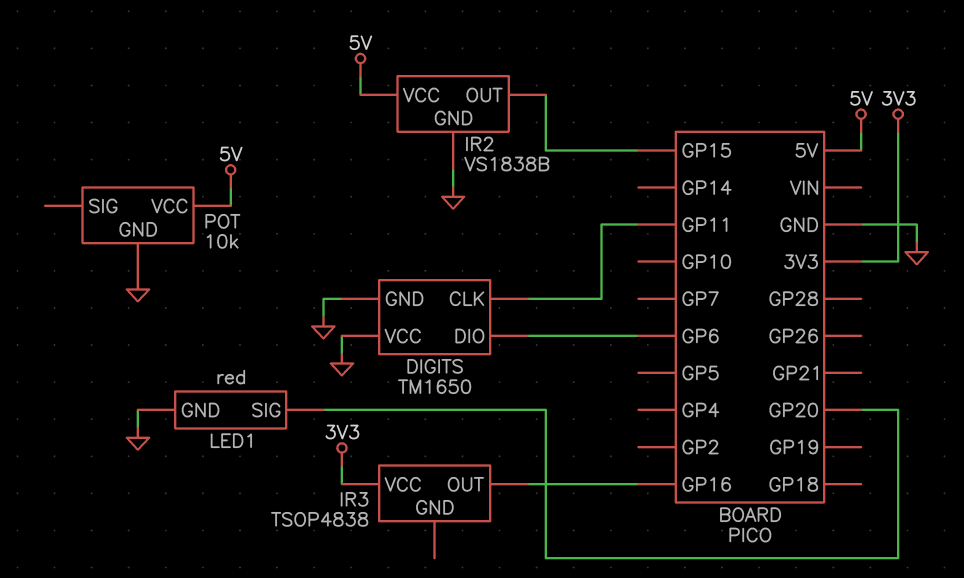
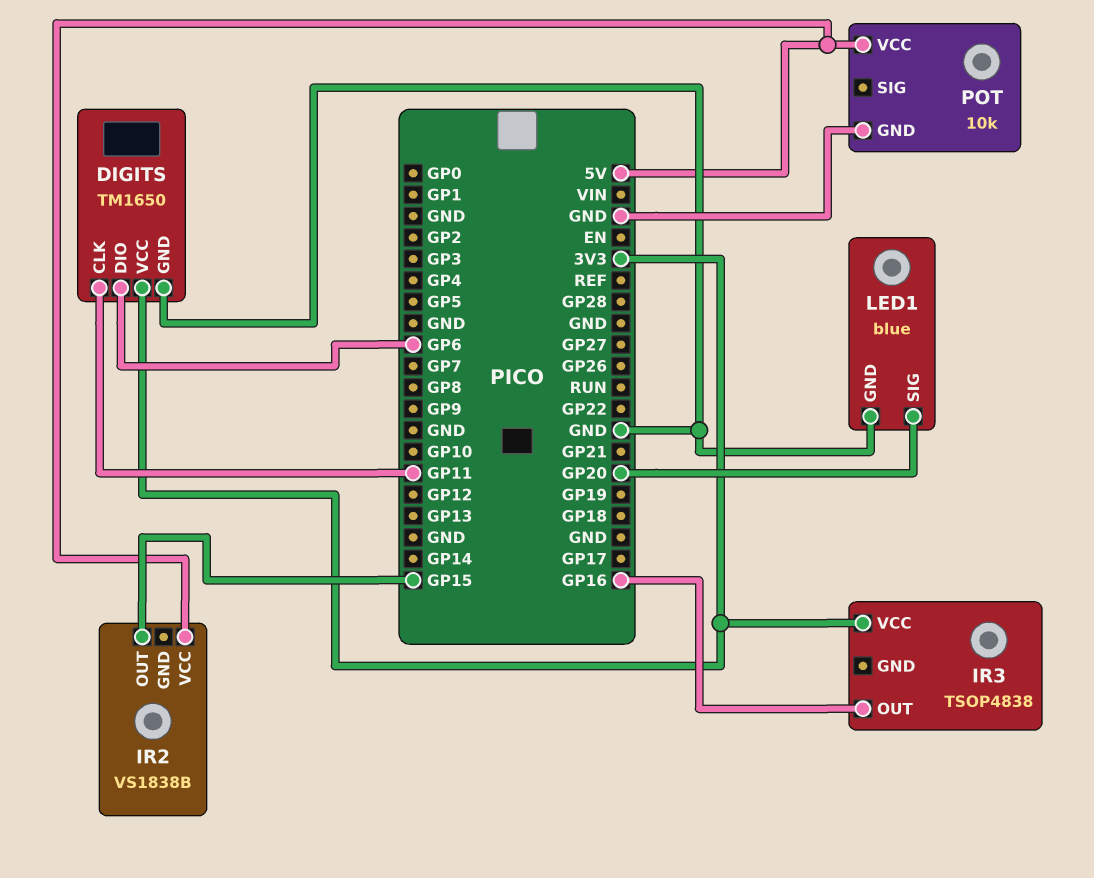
DIGITS pin VCC: GND -> 3V3
IR2 pin GND: GND -> none
LED1: red -> blue

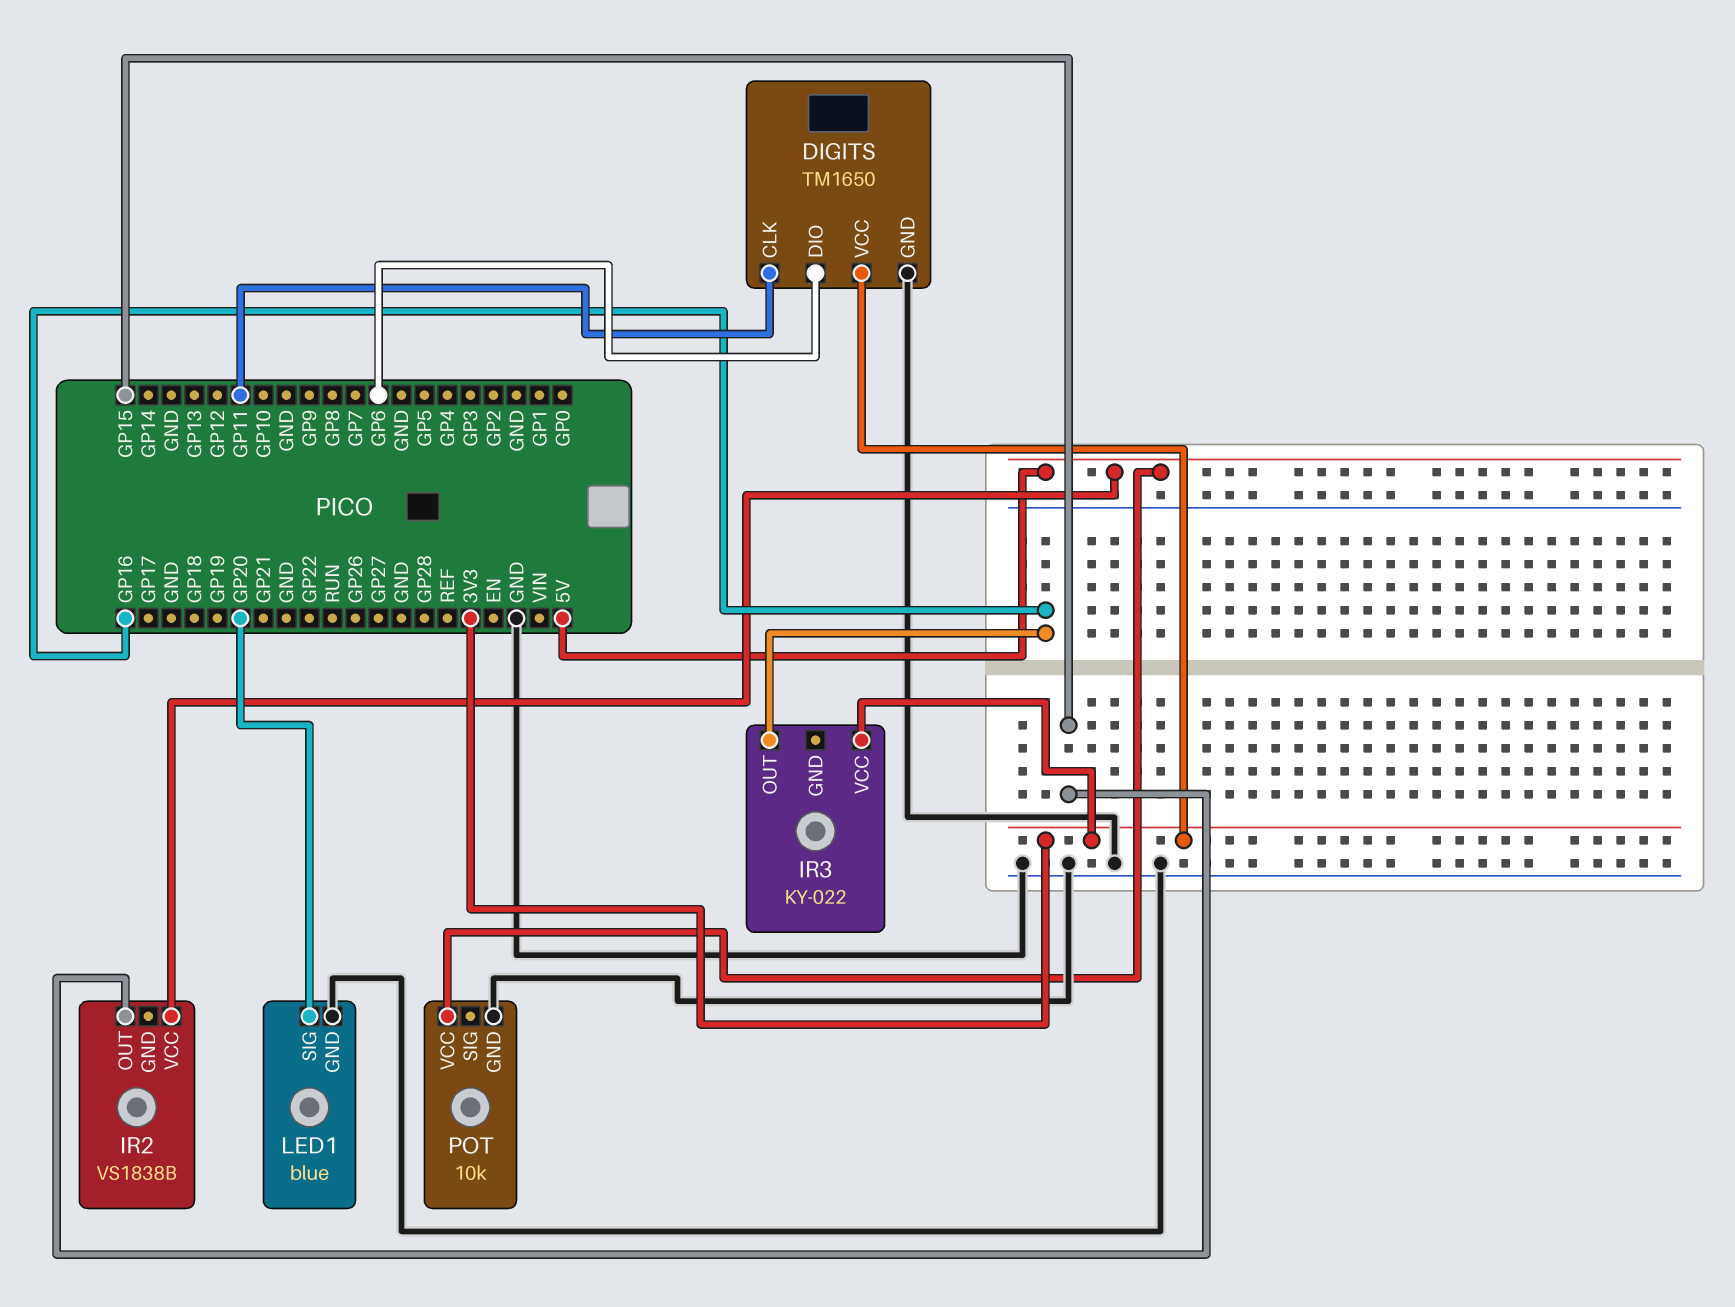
IR3: TSOP4838 -> KY-022

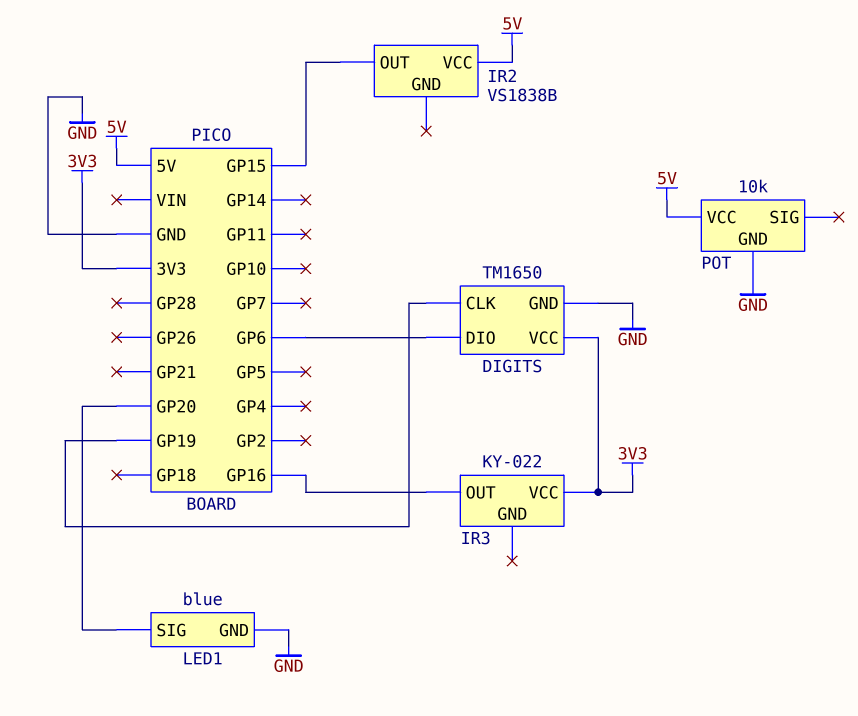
DIGITS pin CLK: GP11 -> GP19

